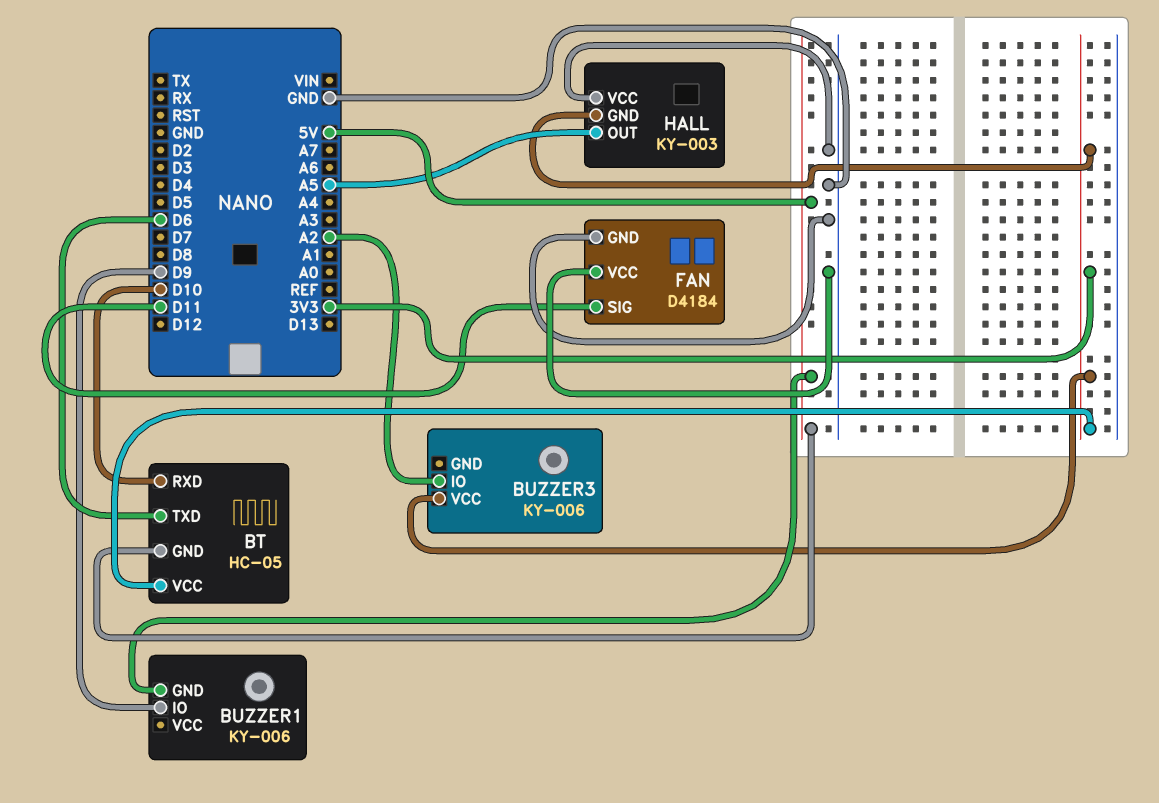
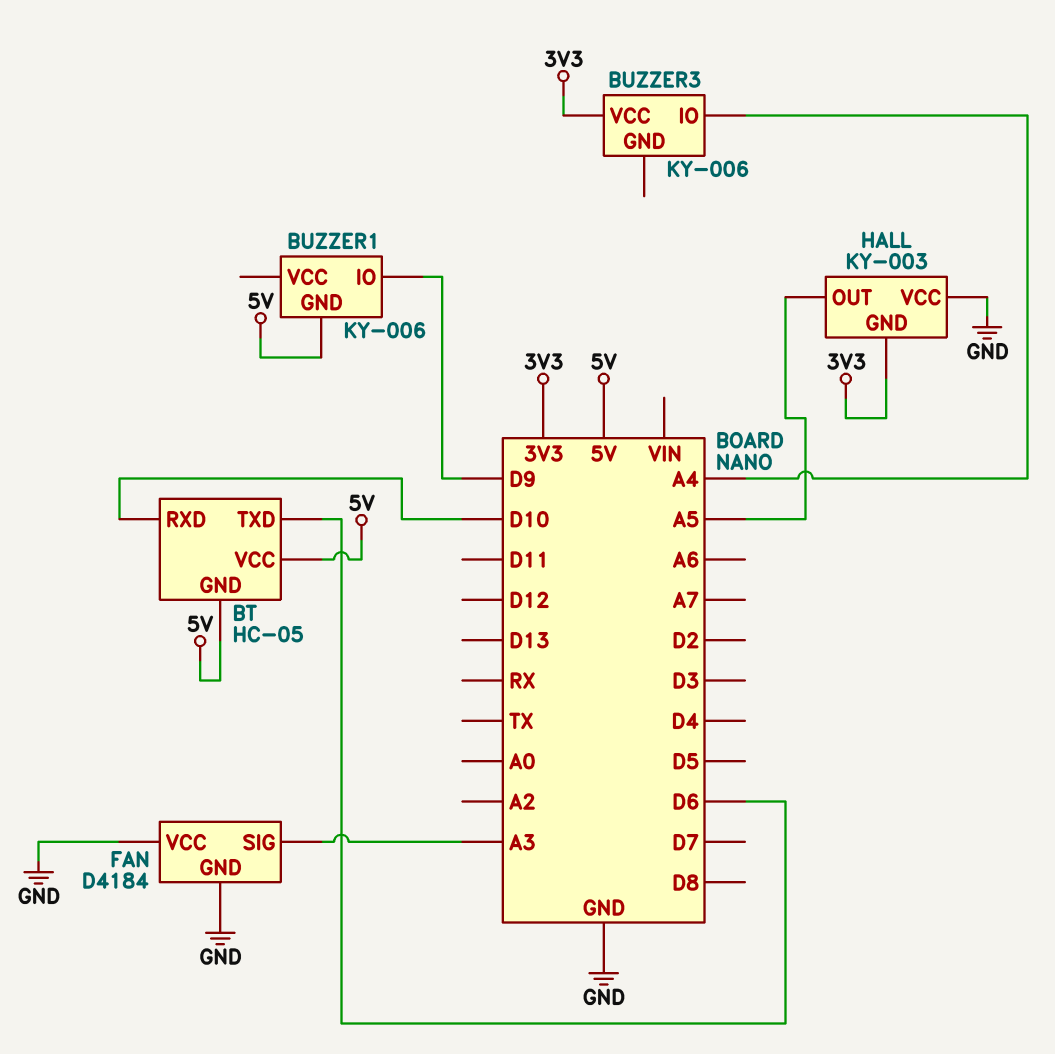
BT pin VCC: 3V3 -> 5V
BUZZER3 pin IO: A2 -> A4
FAN pin SIG: D11 -> A3

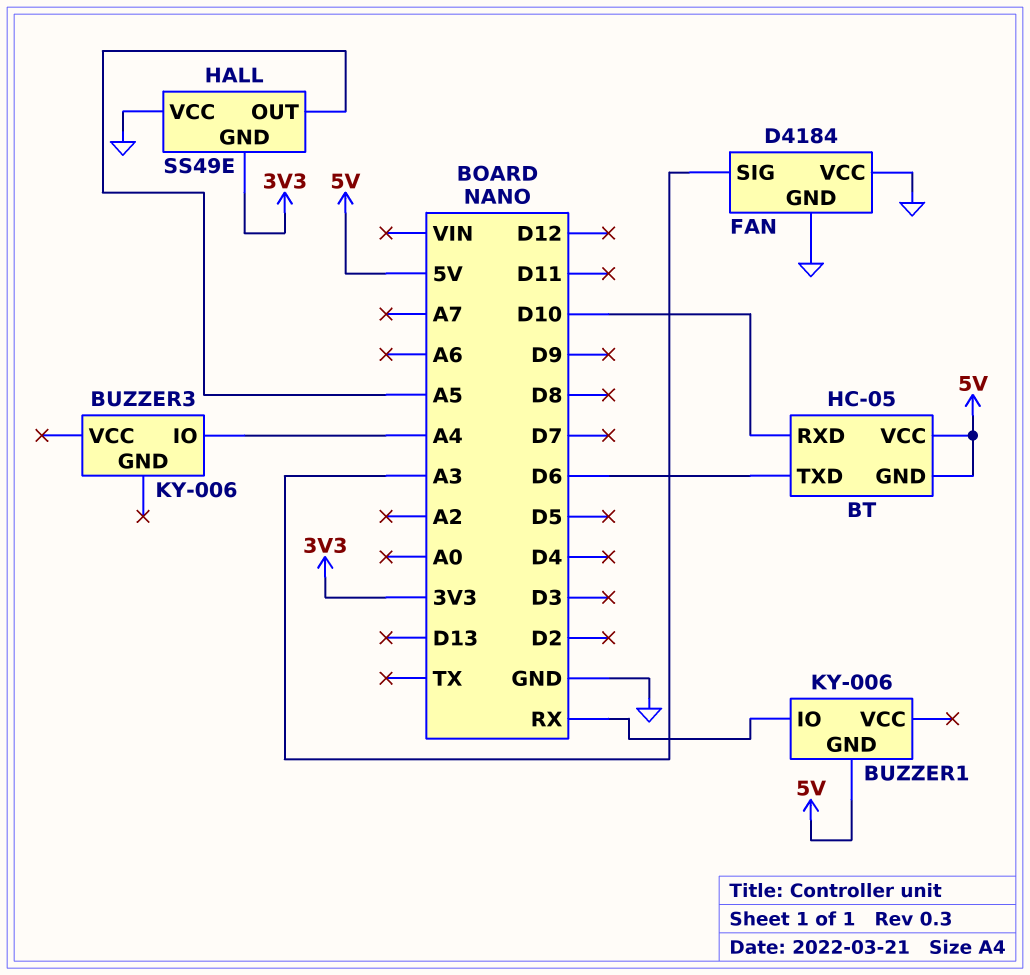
BUZZER1 pin IO: D9 -> RX
BUZZER3 pin VCC: 3V3 -> none
HALL: KY-003 -> SS49E

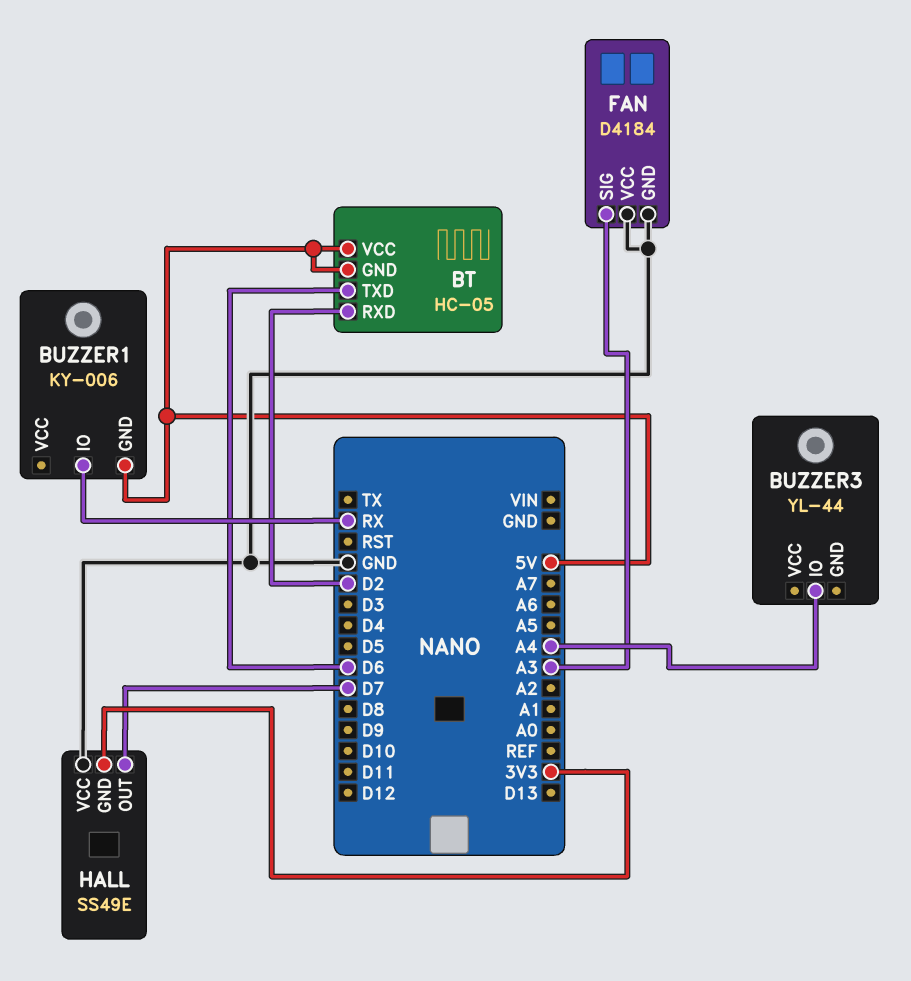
BT pin RXD: D10 -> D2
BUZZER3: KY-006 -> YL-44
HALL pin OUT: A5 -> D7

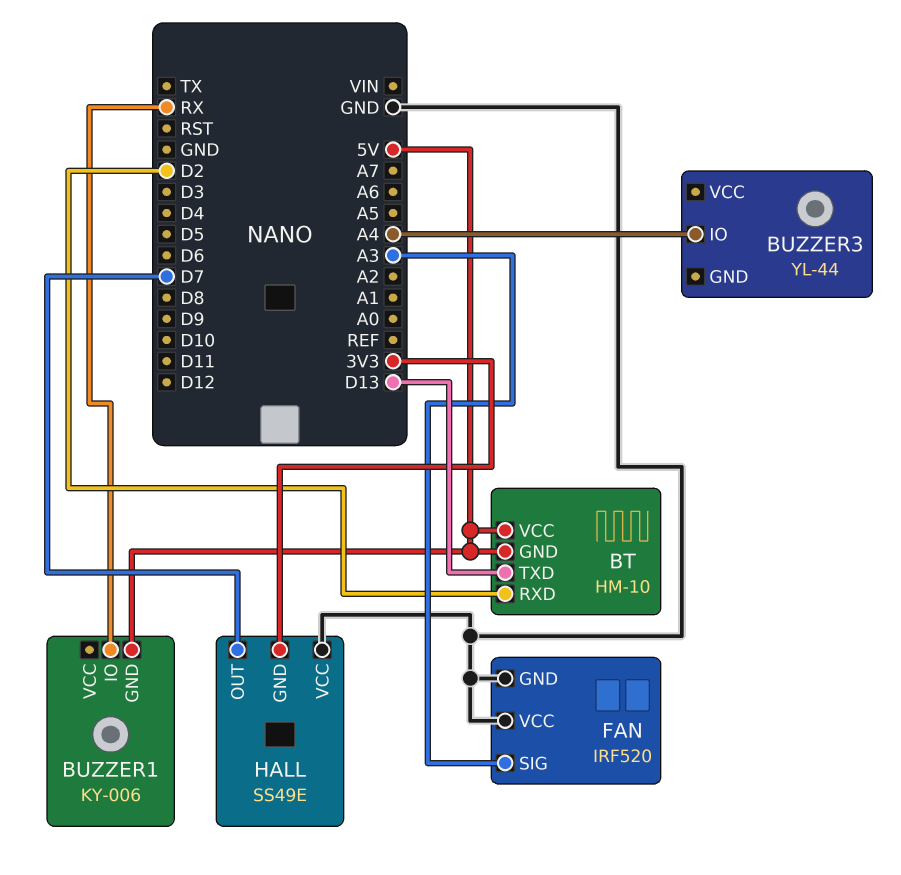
BT: HC-05 -> HM-10
BT pin TXD: D6 -> D13
FAN: D4184 -> IRF520

